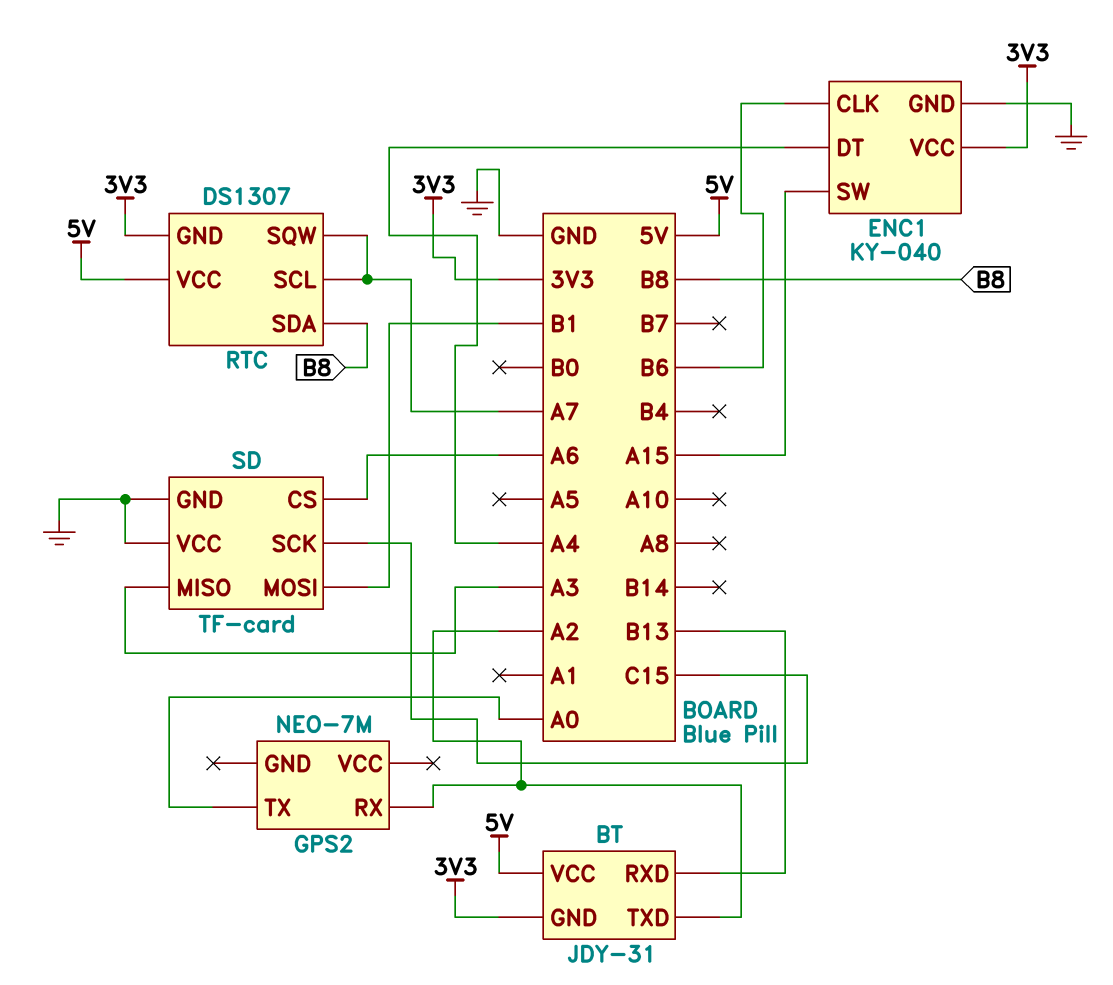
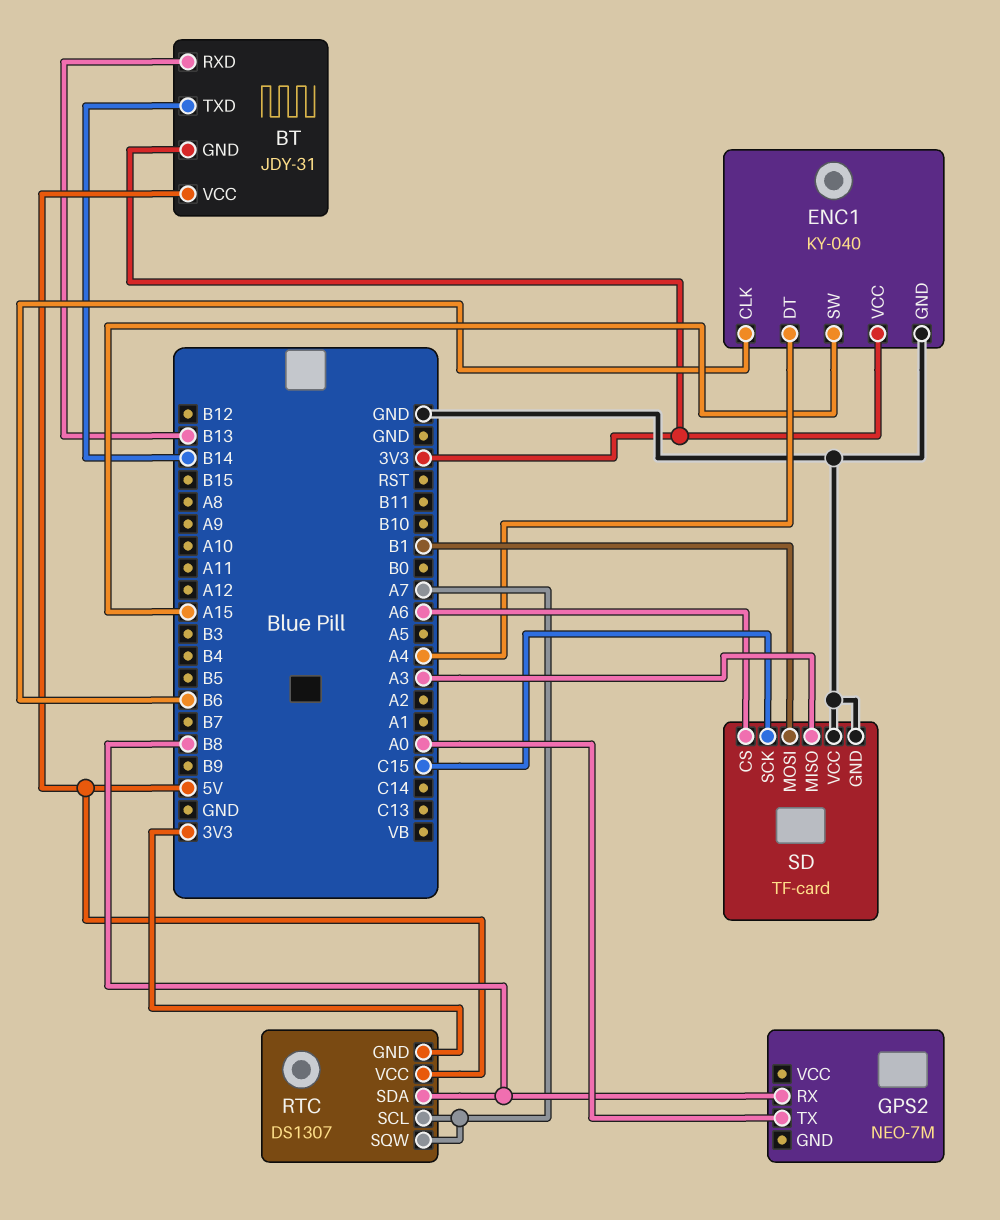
BT pin TXD: A2 -> B14
GPS2 pin RX: A2 -> B8

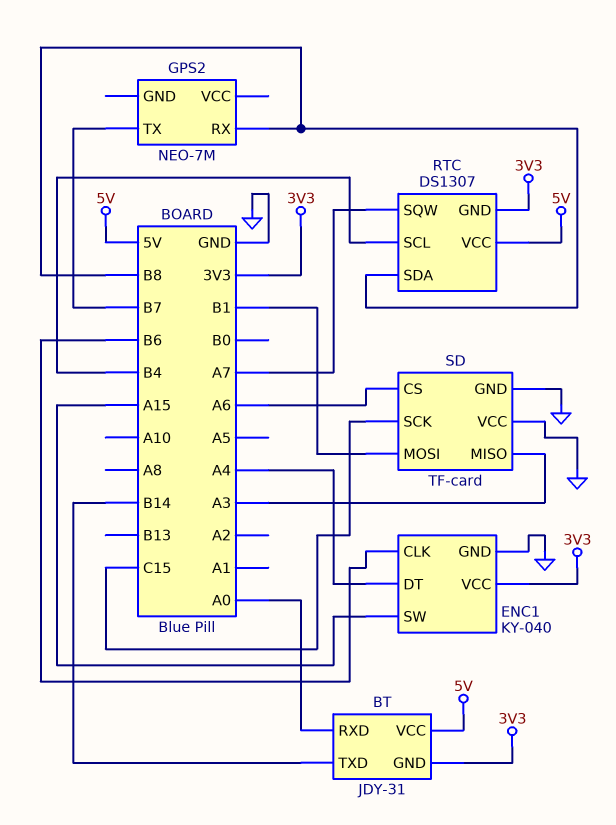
BT pin RXD: B13 -> A0
GPS2 pin TX: A0 -> B7
RTC pin SCL: A7 -> B4

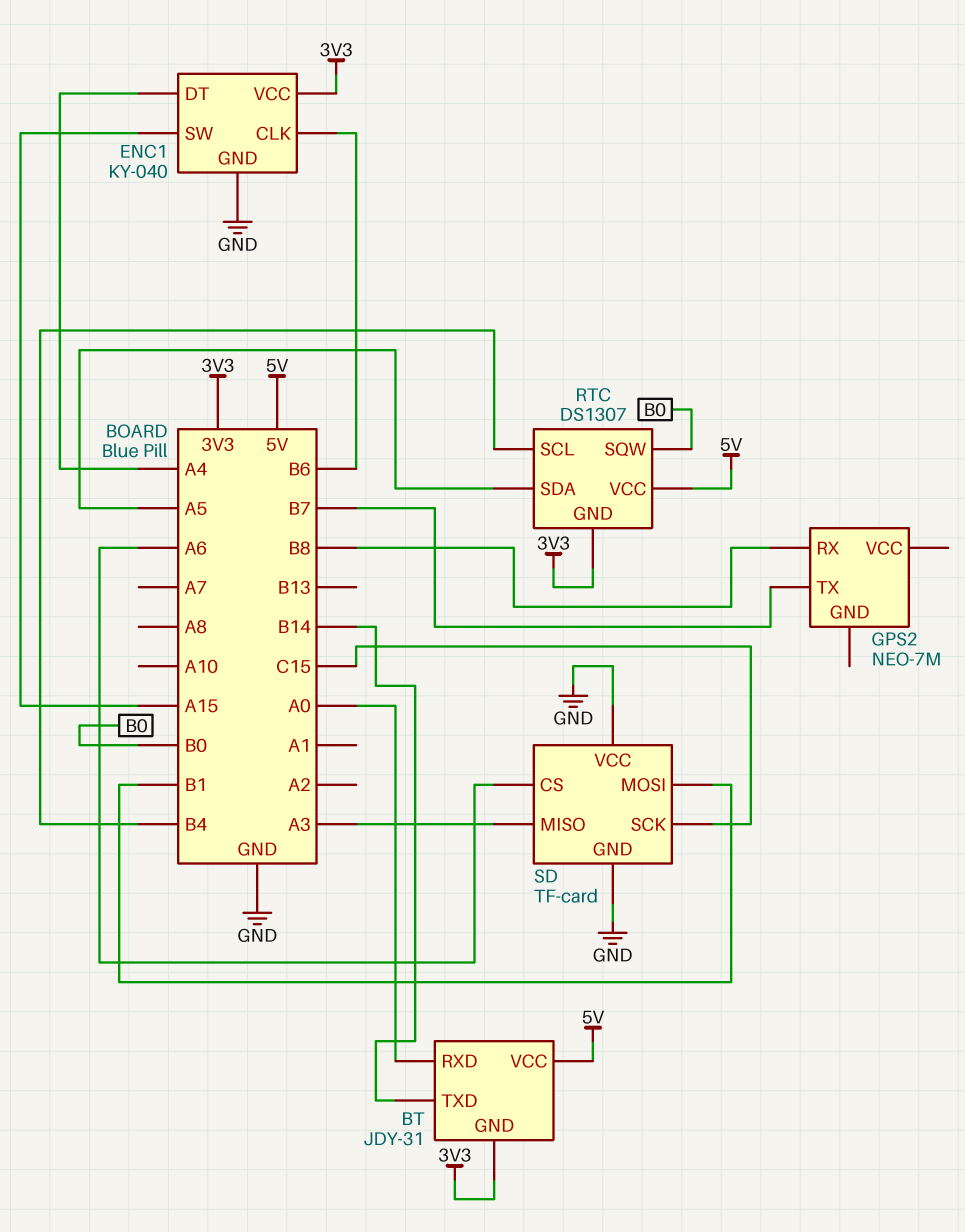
RTC pin SDA: B8 -> A5
RTC pin SQW: A7 -> B0

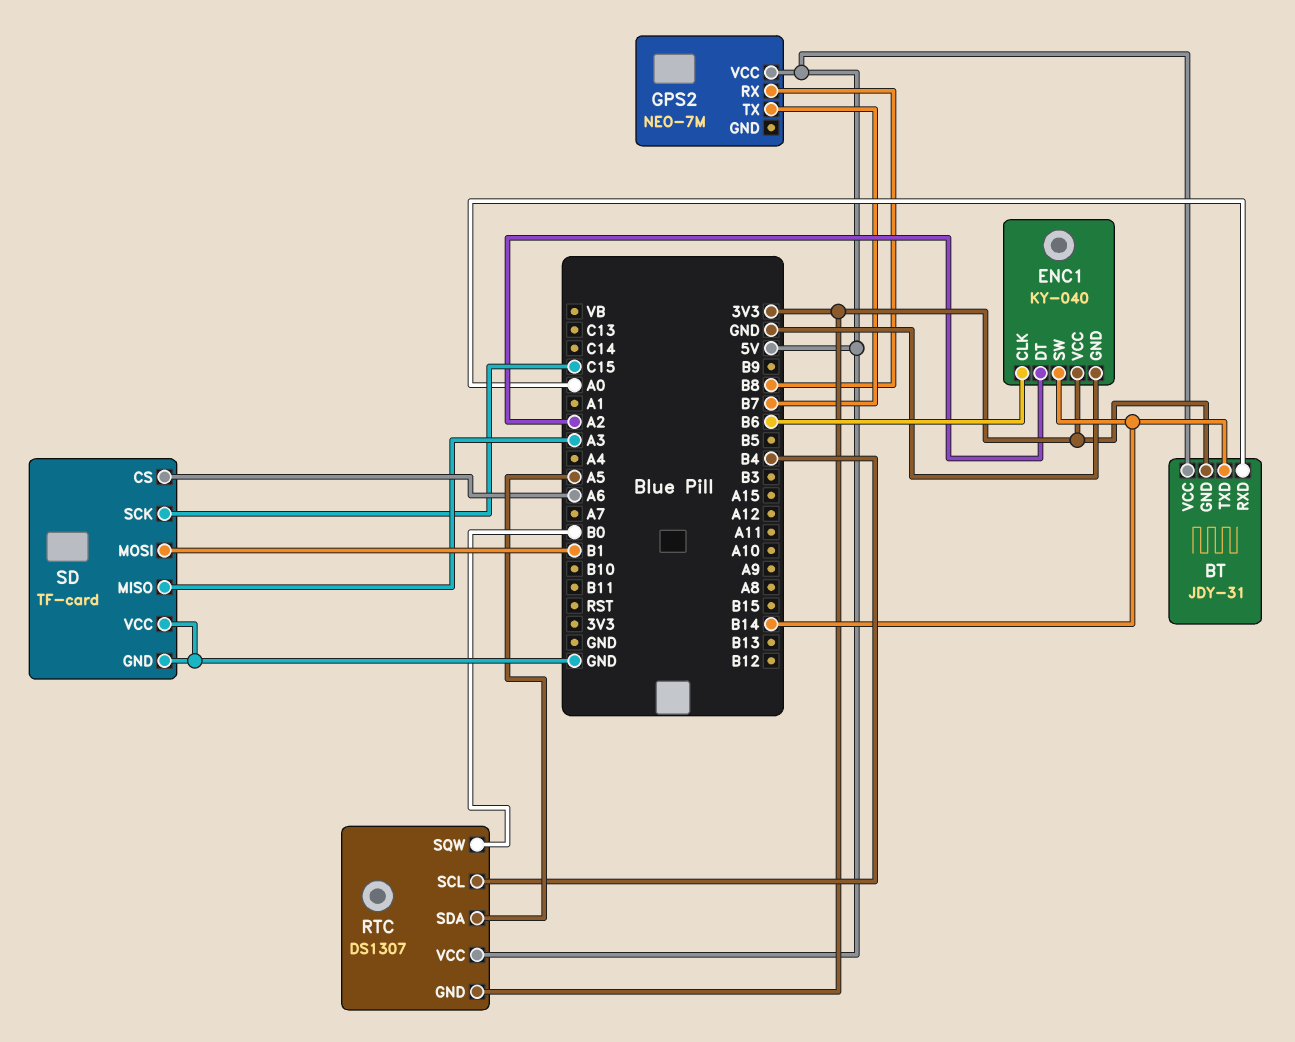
ENC1 pin DT: A4 -> A2
ENC1 pin SW: A15 -> B14
GPS2 pin VCC: none -> 5V

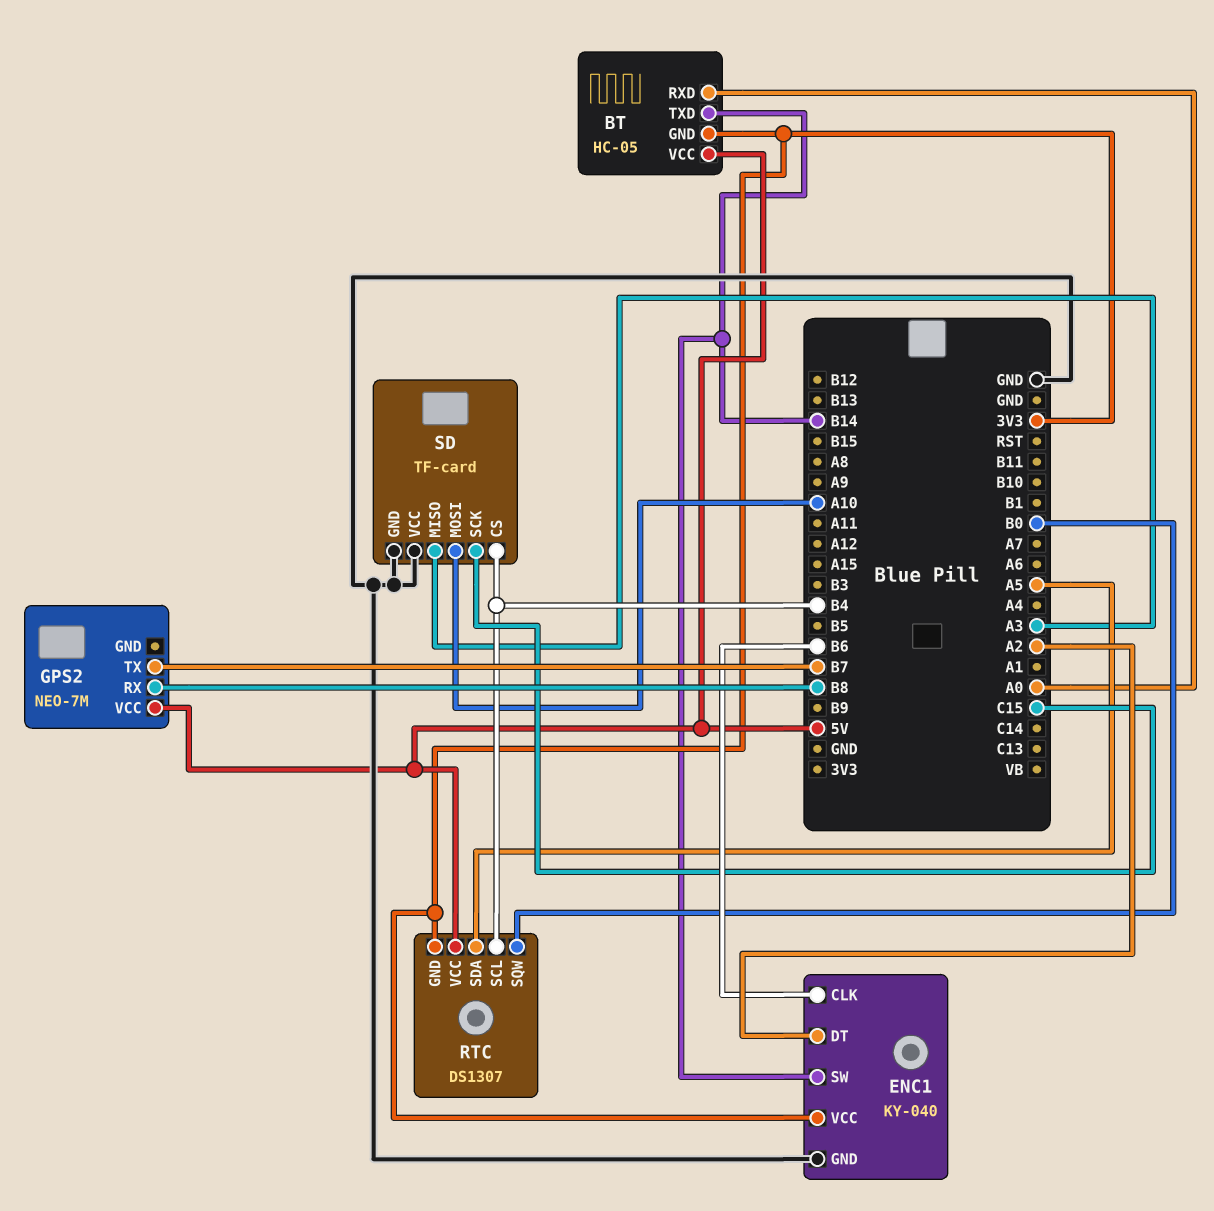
BT: JDY-31 -> HC-05
SD pin CS: A6 -> B4
SD pin MOSI: B1 -> A10

